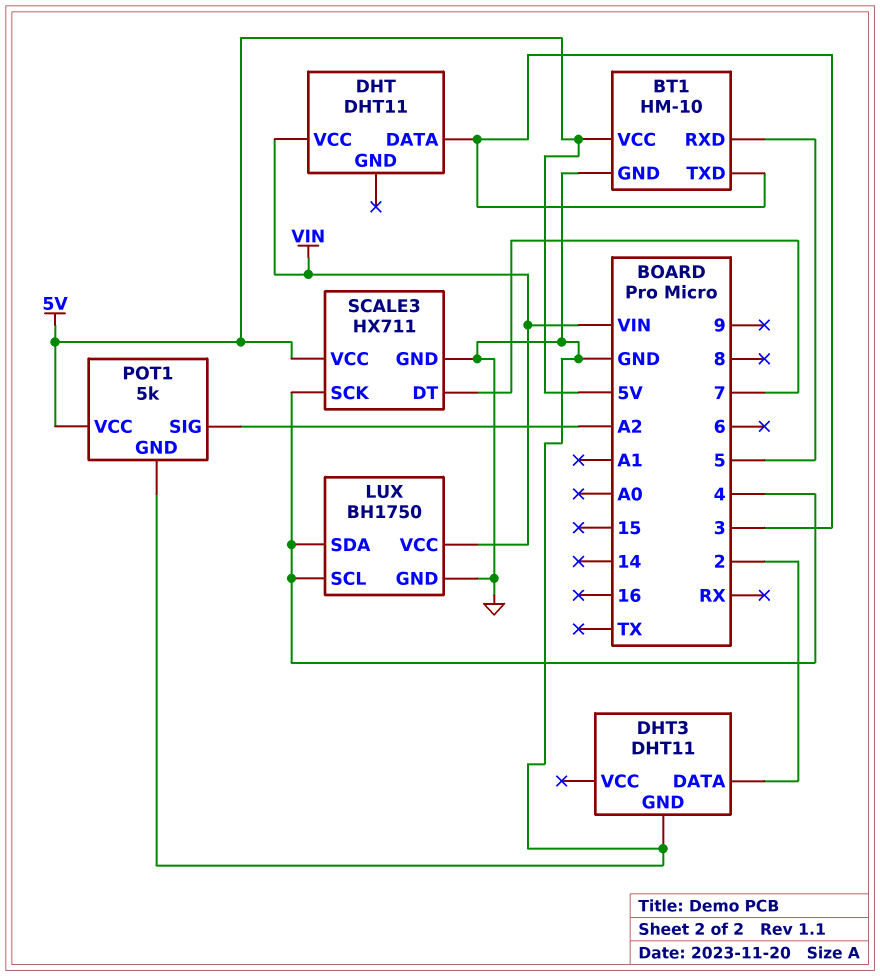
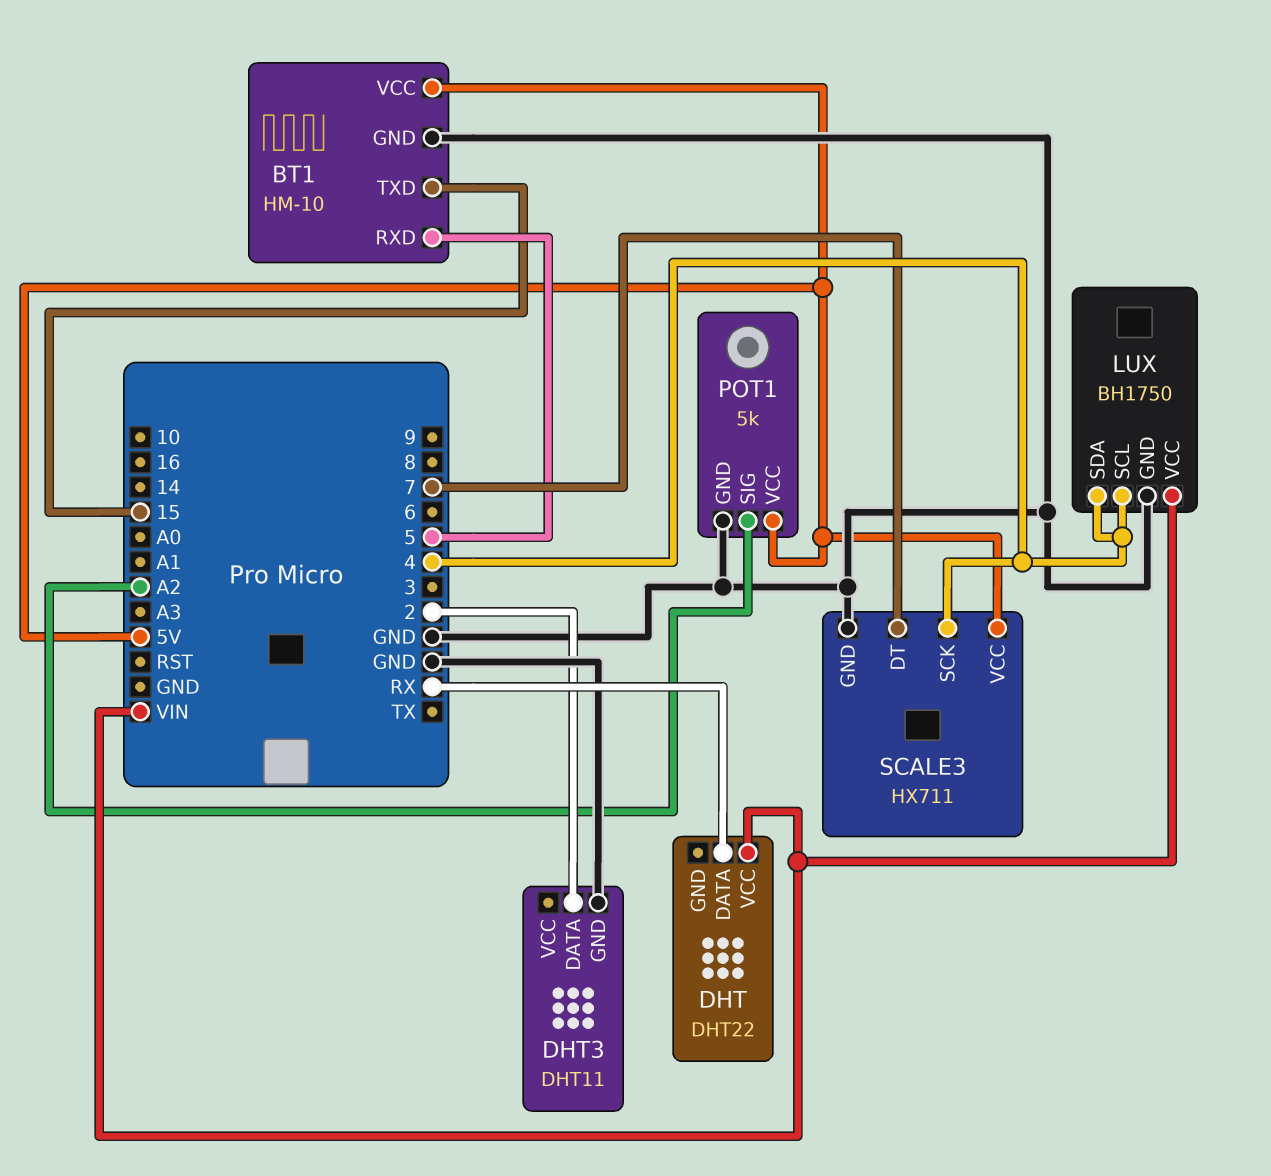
BT1 pin TXD: 3 -> 15
DHT: DHT11 -> DHT22
DHT pin DATA: 3 -> RX

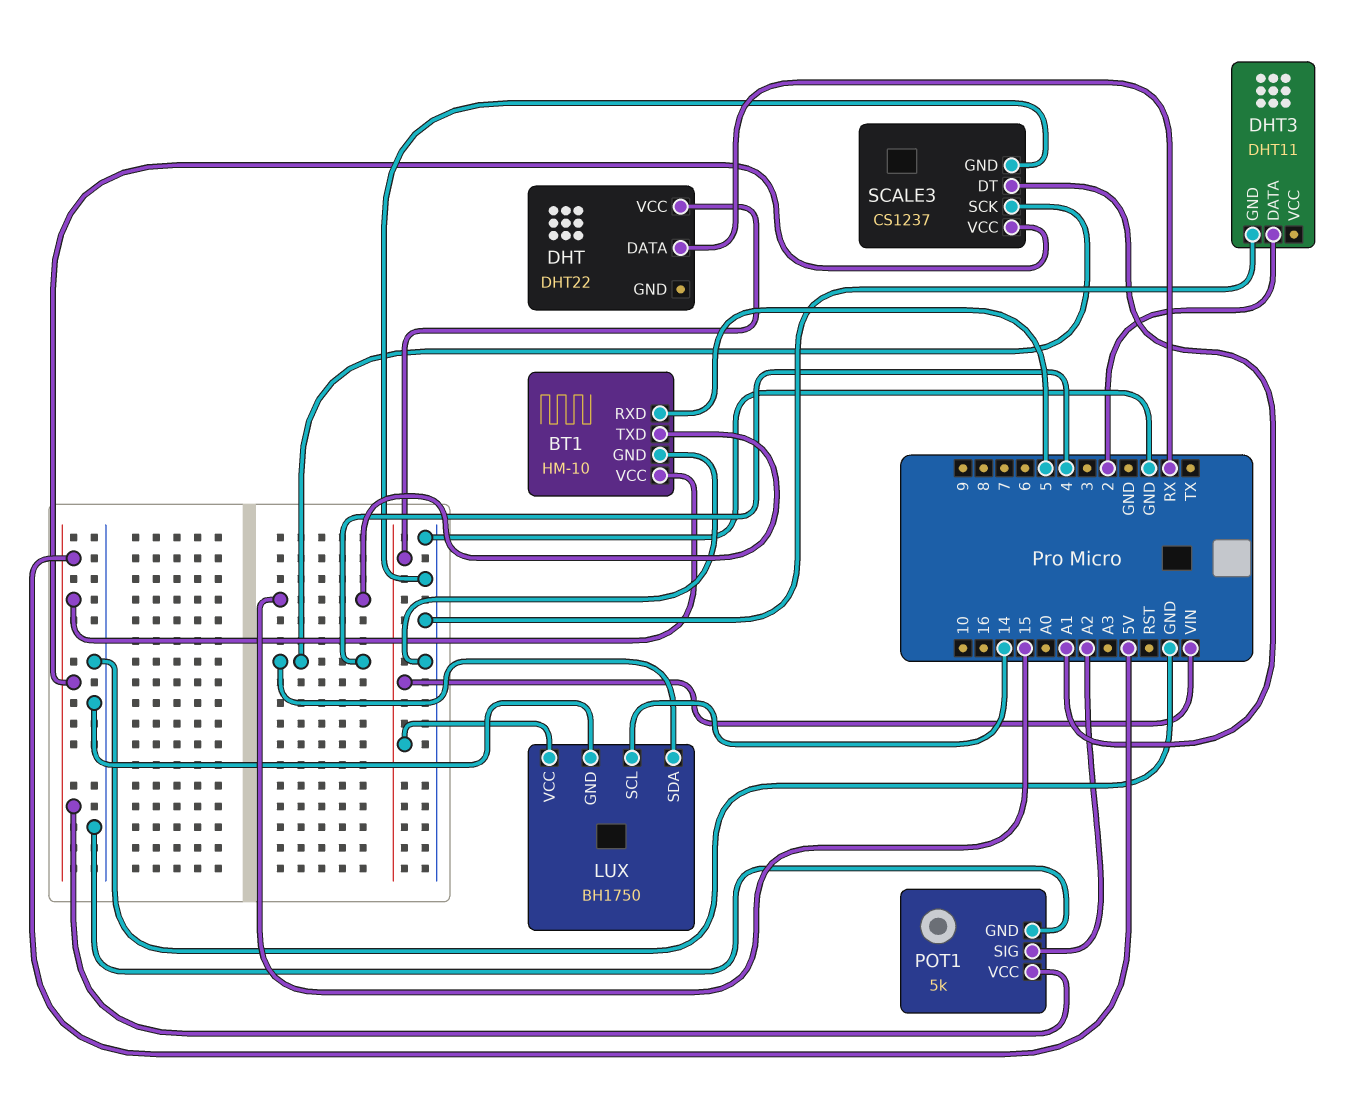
LUX pin SCL: 4 -> 14
SCALE3: HX711 -> CS1237
SCALE3 pin DT: 7 -> A1

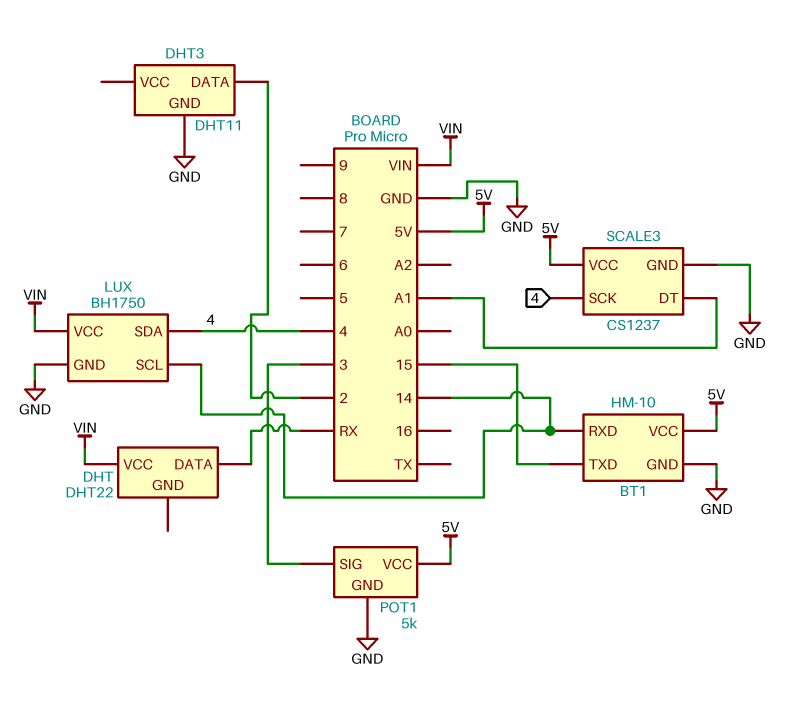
BT1 pin RXD: 5 -> 14
POT1 pin SIG: A2 -> 3

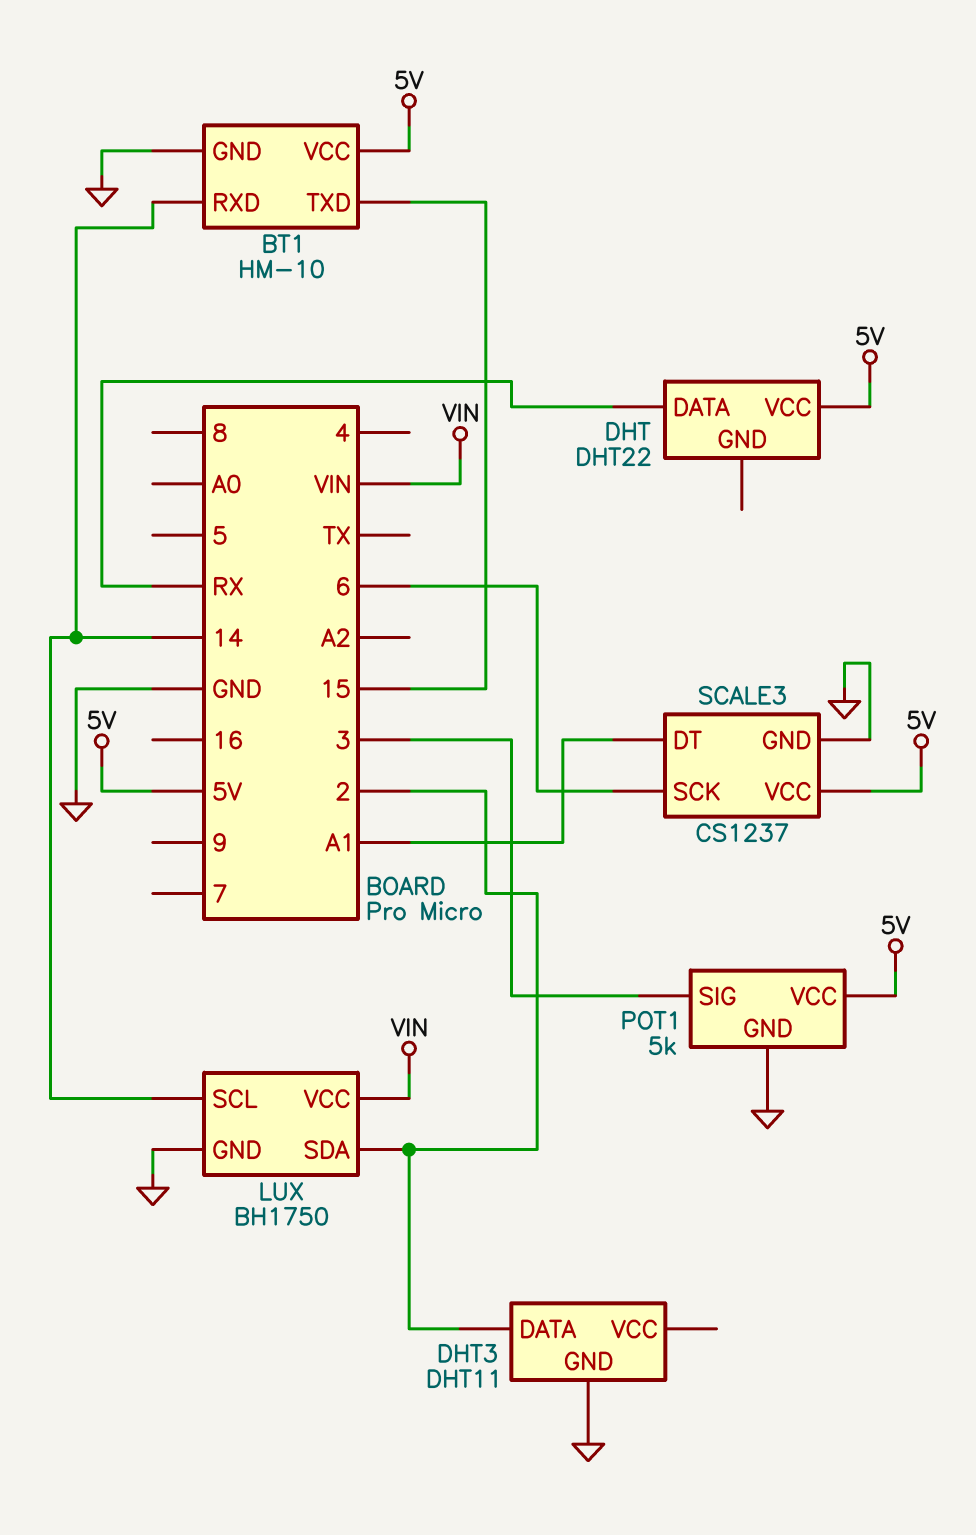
DHT pin VCC: VIN -> 5V
LUX pin SDA: 4 -> 2
SCALE3 pin SCK: 4 -> 6

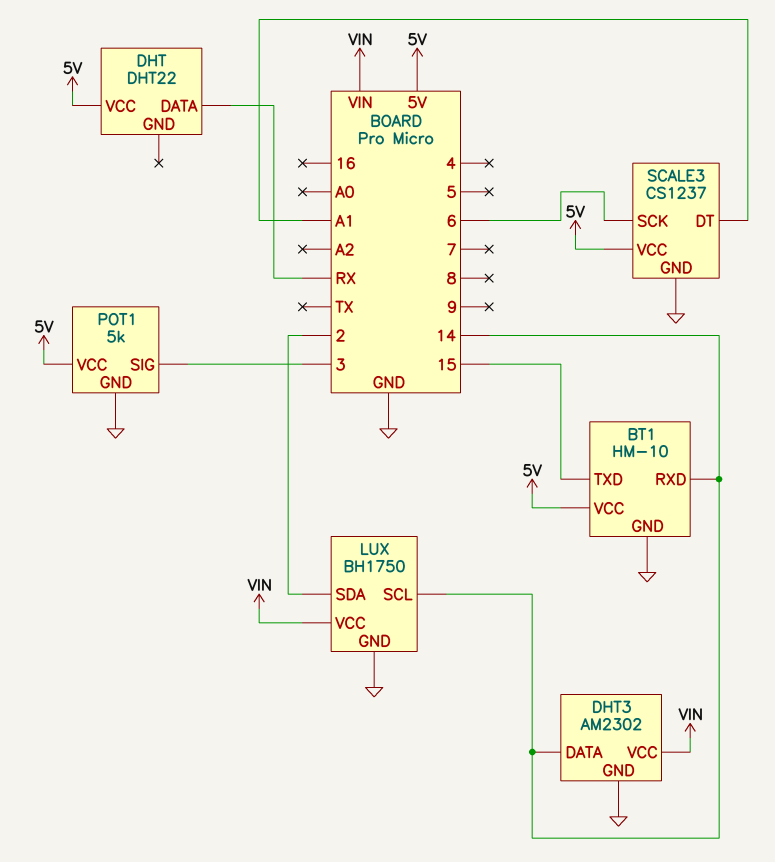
DHT3: DHT11 -> AM2302
DHT3 pin DATA: 2 -> 14
DHT3 pin VCC: none -> VIN

